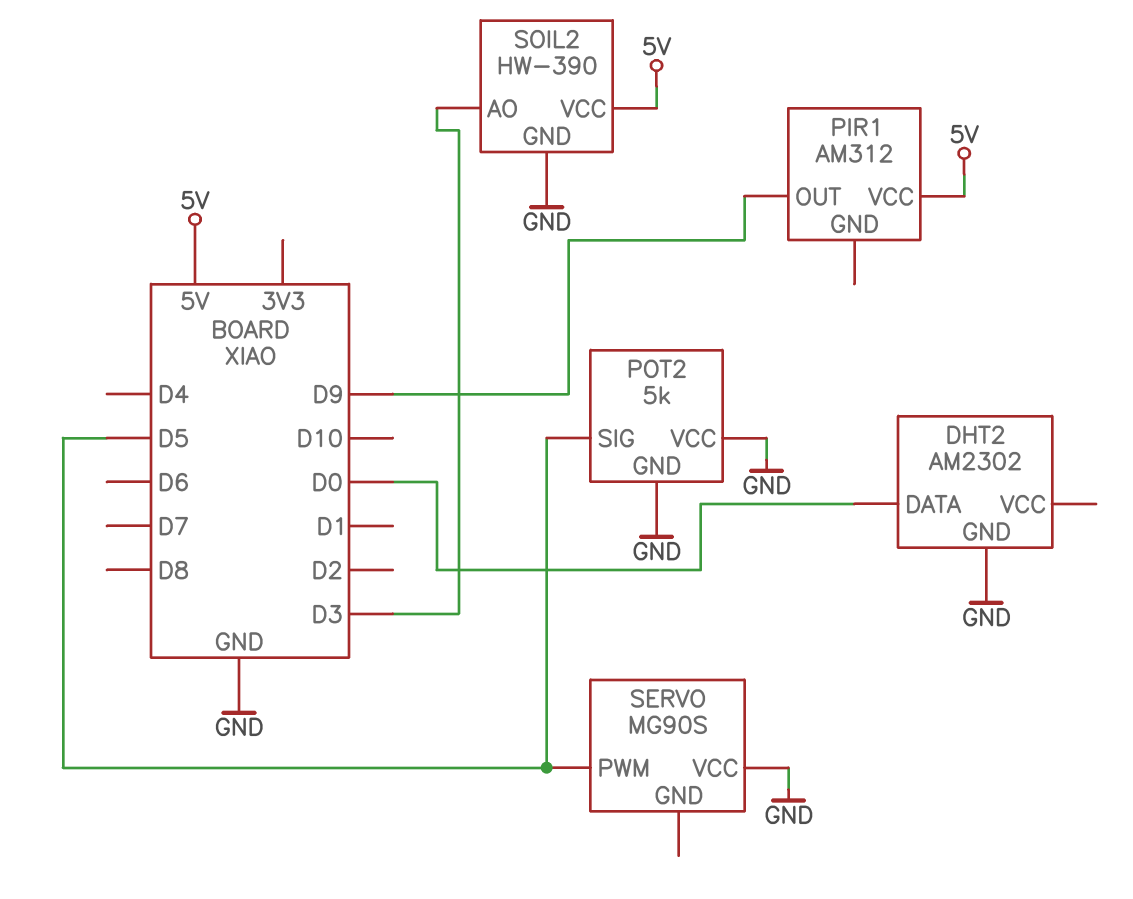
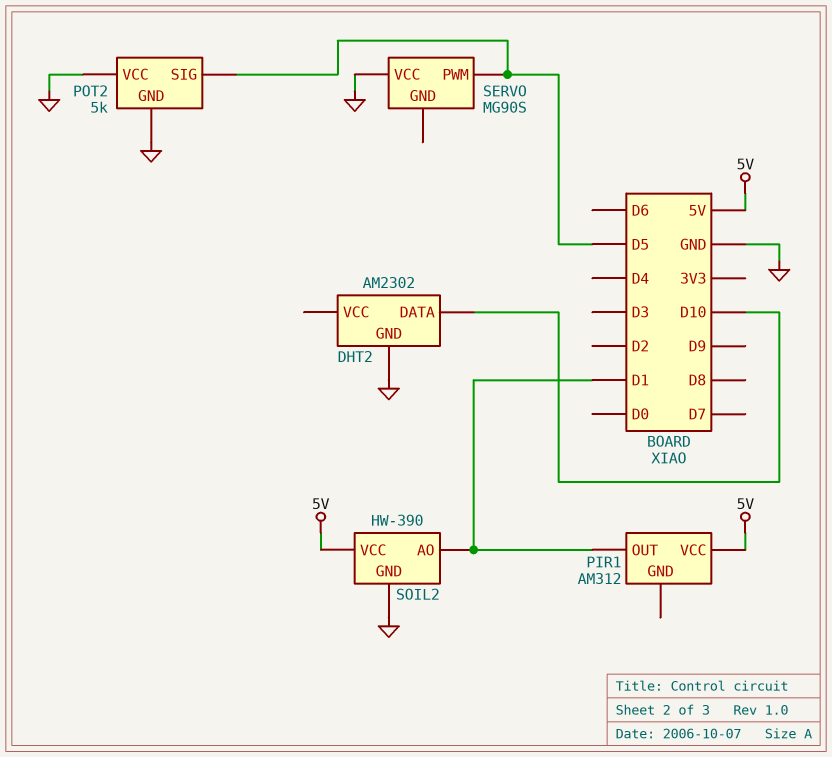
DHT2 pin DATA: D0 -> D10
PIR1 pin OUT: D9 -> D1
SOIL2 pin AO: D3 -> D1

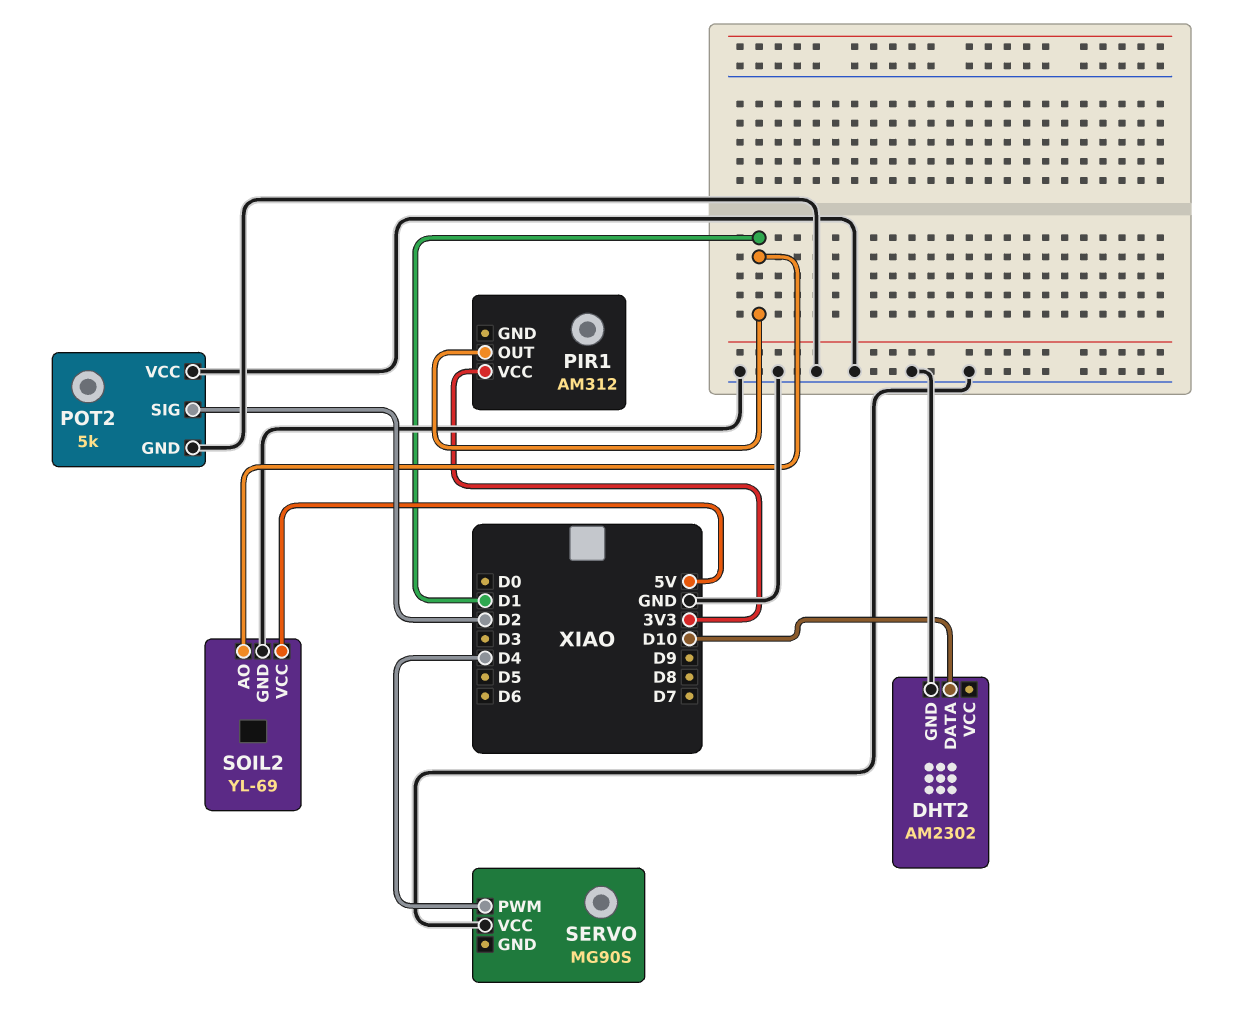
PIR1 pin VCC: 5V -> 3V3
POT2 pin SIG: D5 -> D2
SERVO pin PWM: D5 -> D4
SOIL2: HW-390 -> YL-69

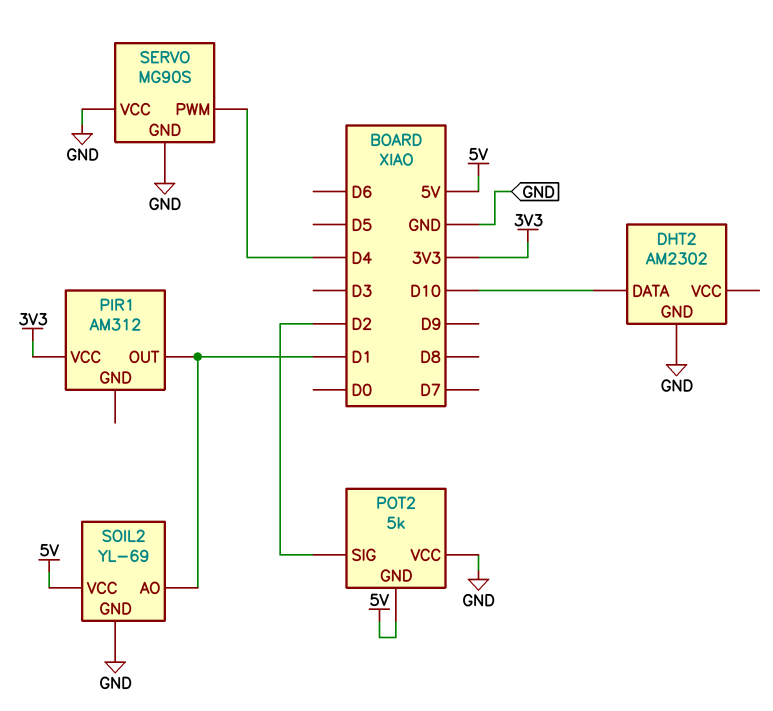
POT2 pin GND: GND -> 5V
SERVO pin GND: none -> GND

